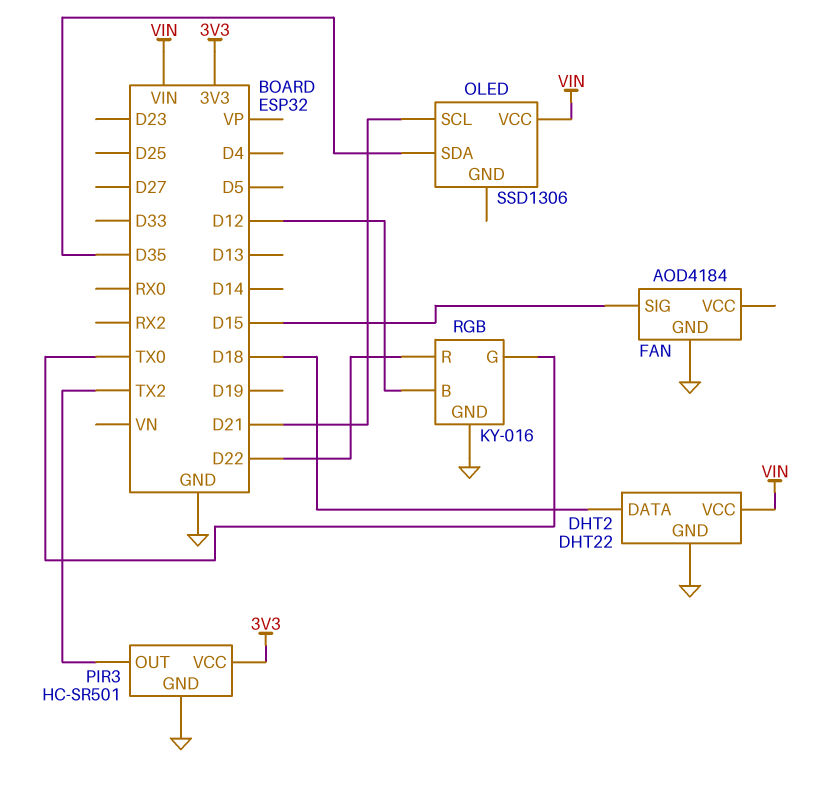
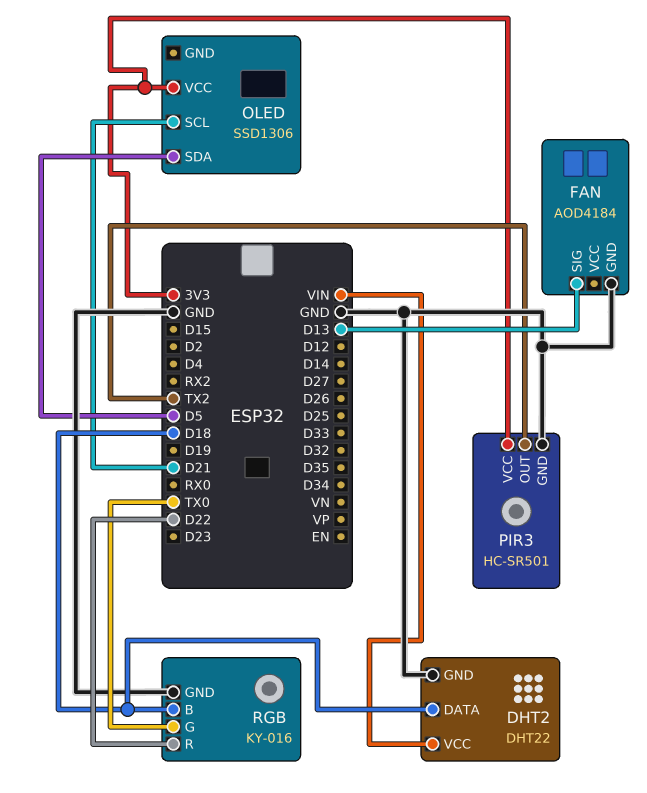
FAN pin SIG: D15 -> D13
OLED pin SDA: D35 -> D5
OLED pin VCC: VIN -> 3V3
RGB pin B: D12 -> D18

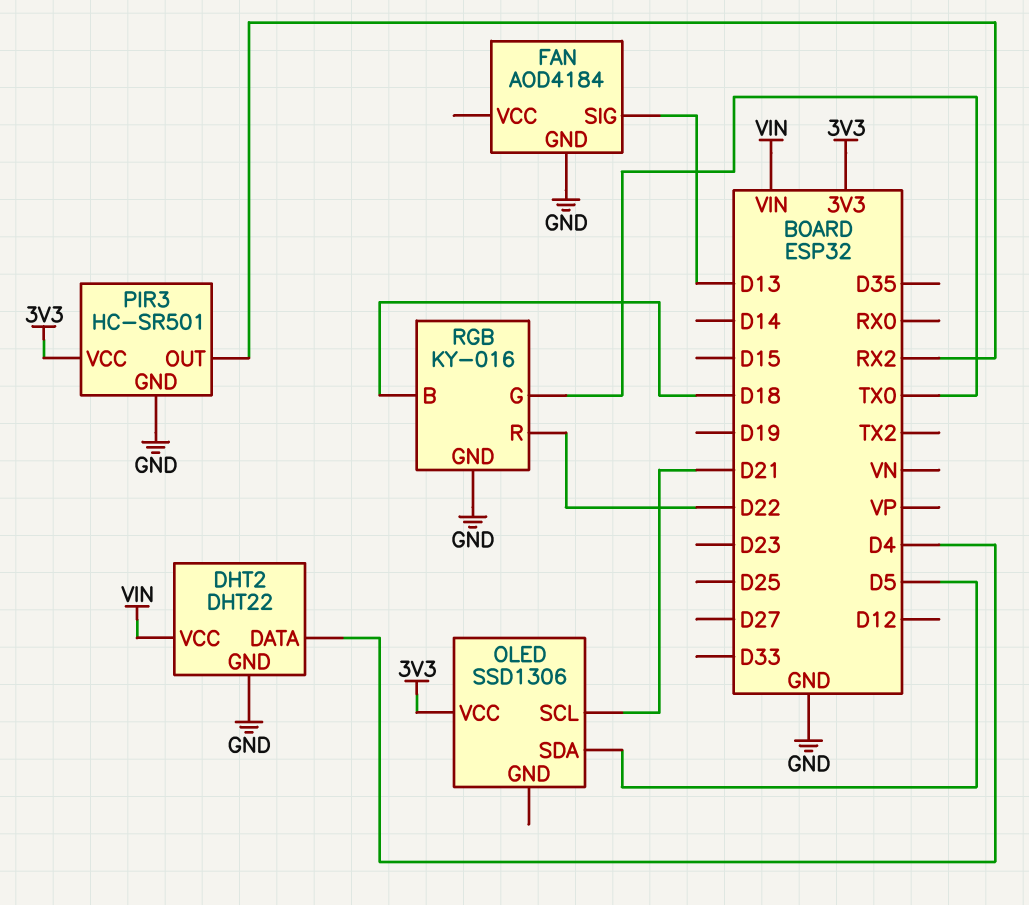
DHT2 pin DATA: D18 -> D4
PIR3 pin OUT: TX2 -> RX2

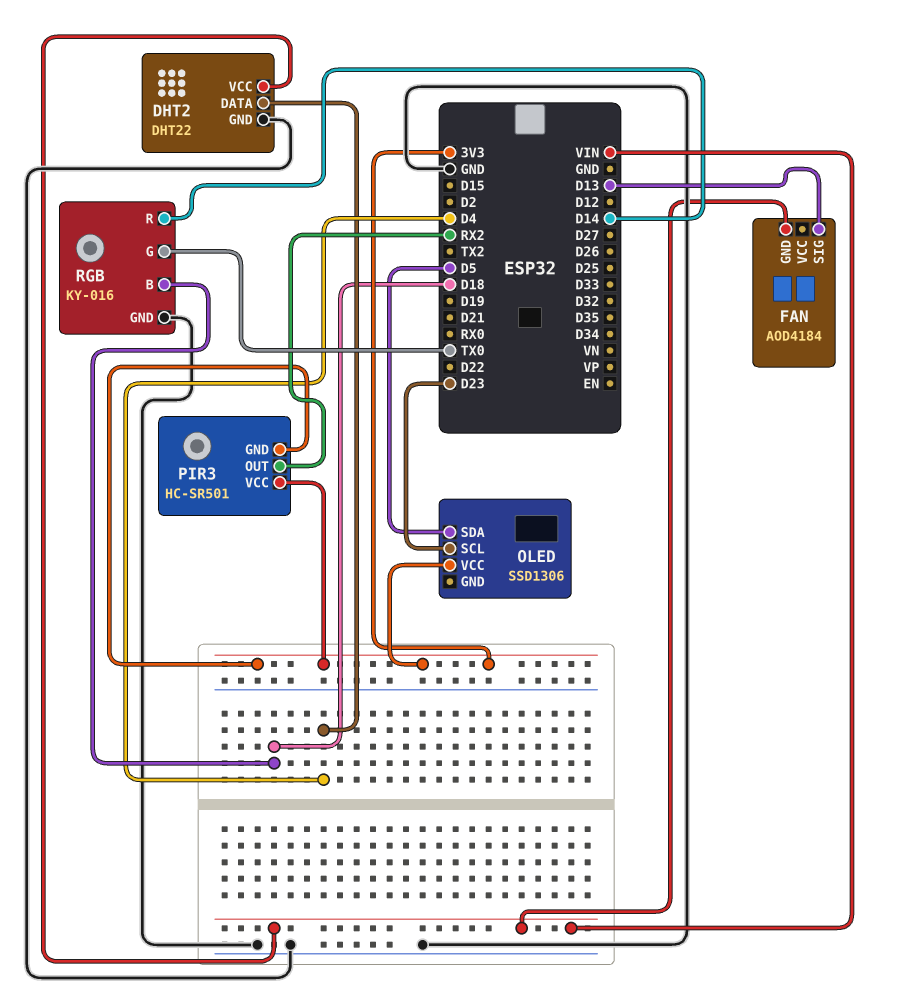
FAN pin GND: GND -> VIN
OLED pin SCL: D21 -> D23
PIR3 pin GND: GND -> 3V3
RGB pin R: D22 -> D14

